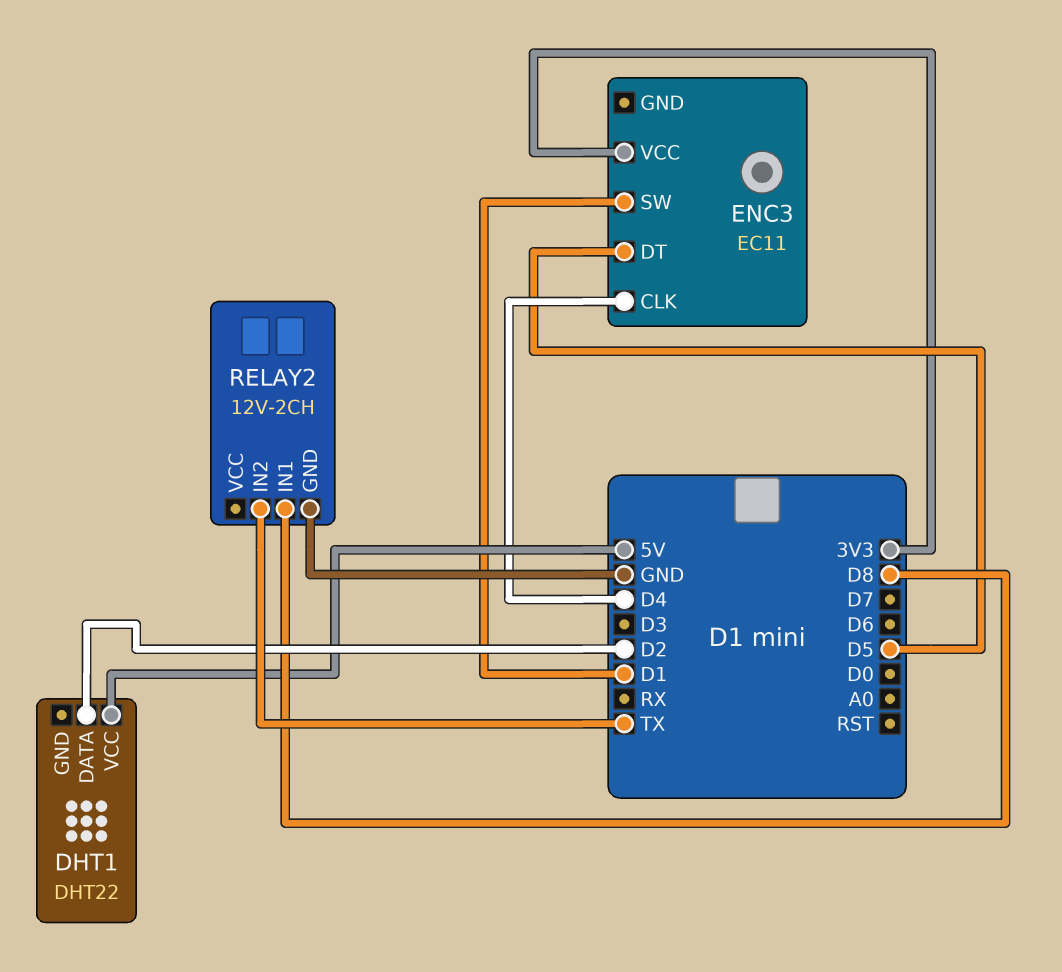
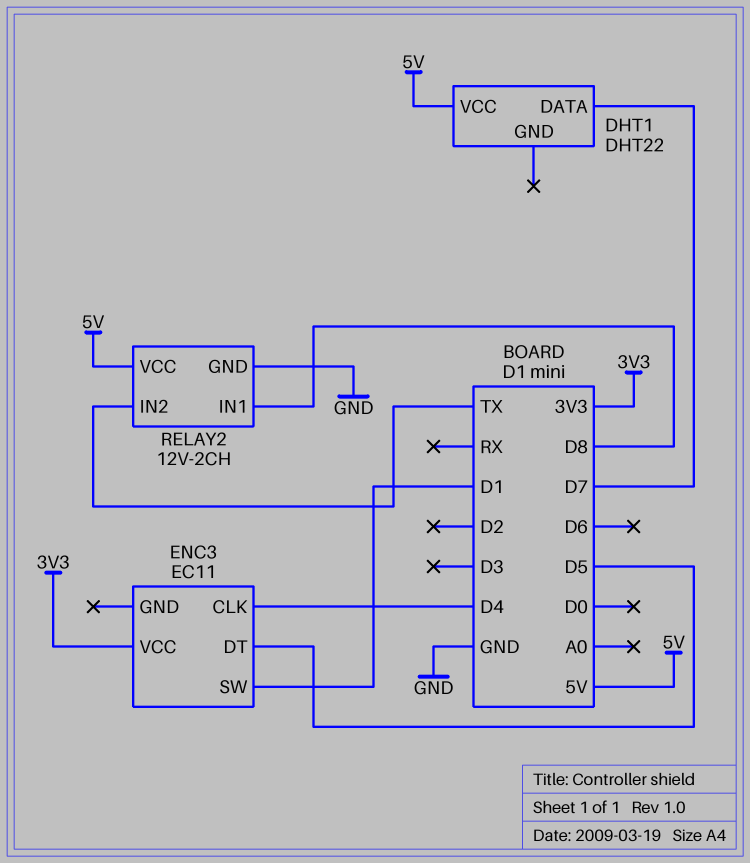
DHT1 pin DATA: D2 -> D7
RELAY2 pin VCC: none -> 5V

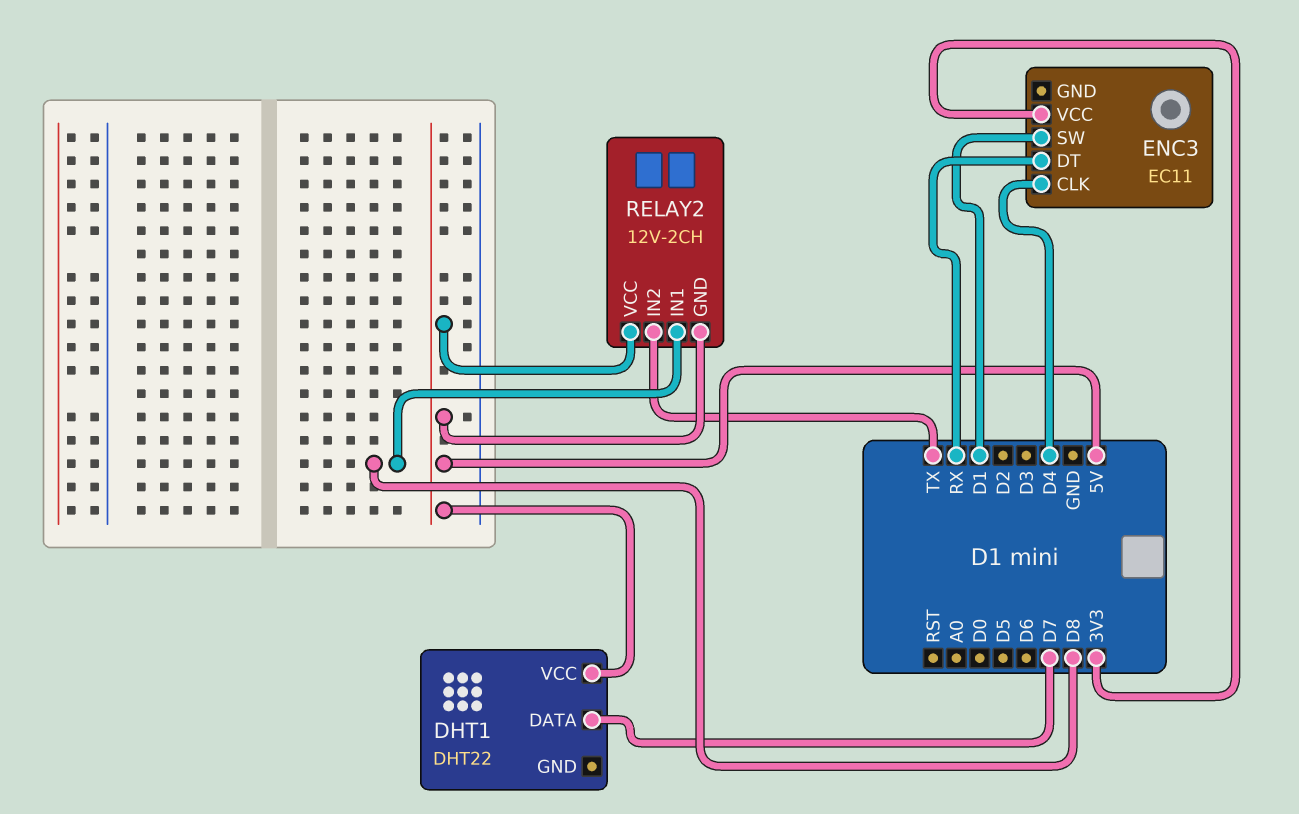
ENC3 pin DT: D5 -> RX
RELAY2 pin GND: GND -> 5V

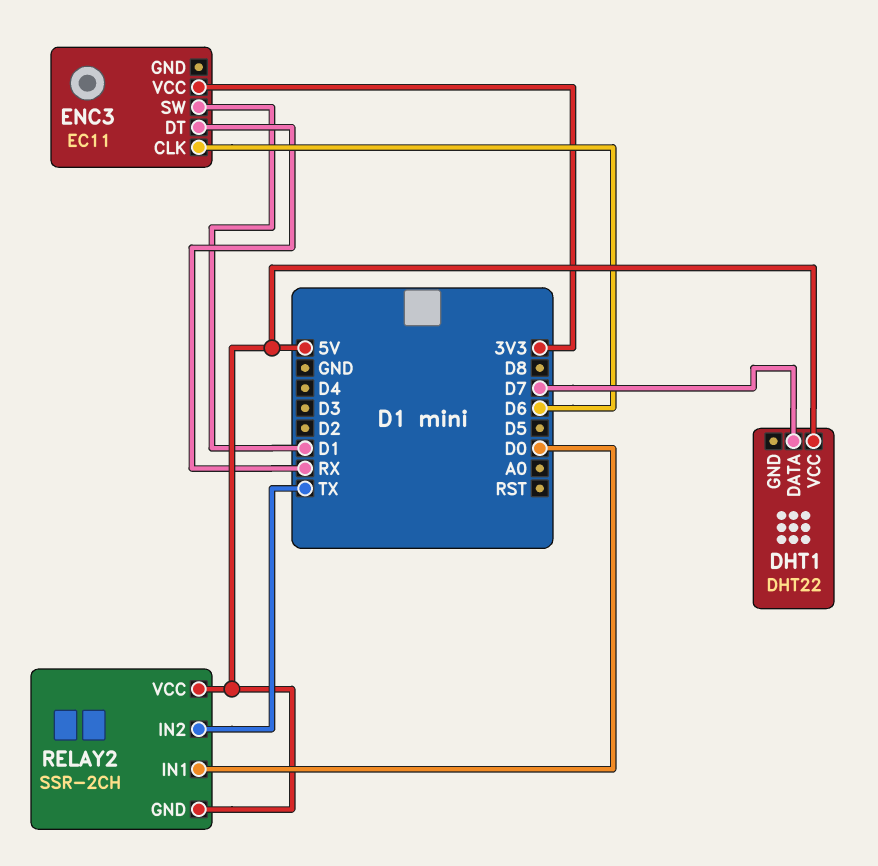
ENC3 pin CLK: D4 -> D6
RELAY2: 12V-2CH -> SSR-2CH
RELAY2 pin IN1: D8 -> D0

